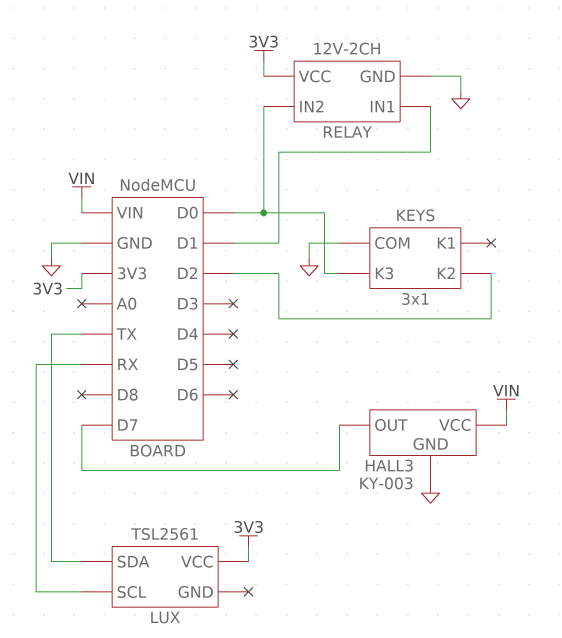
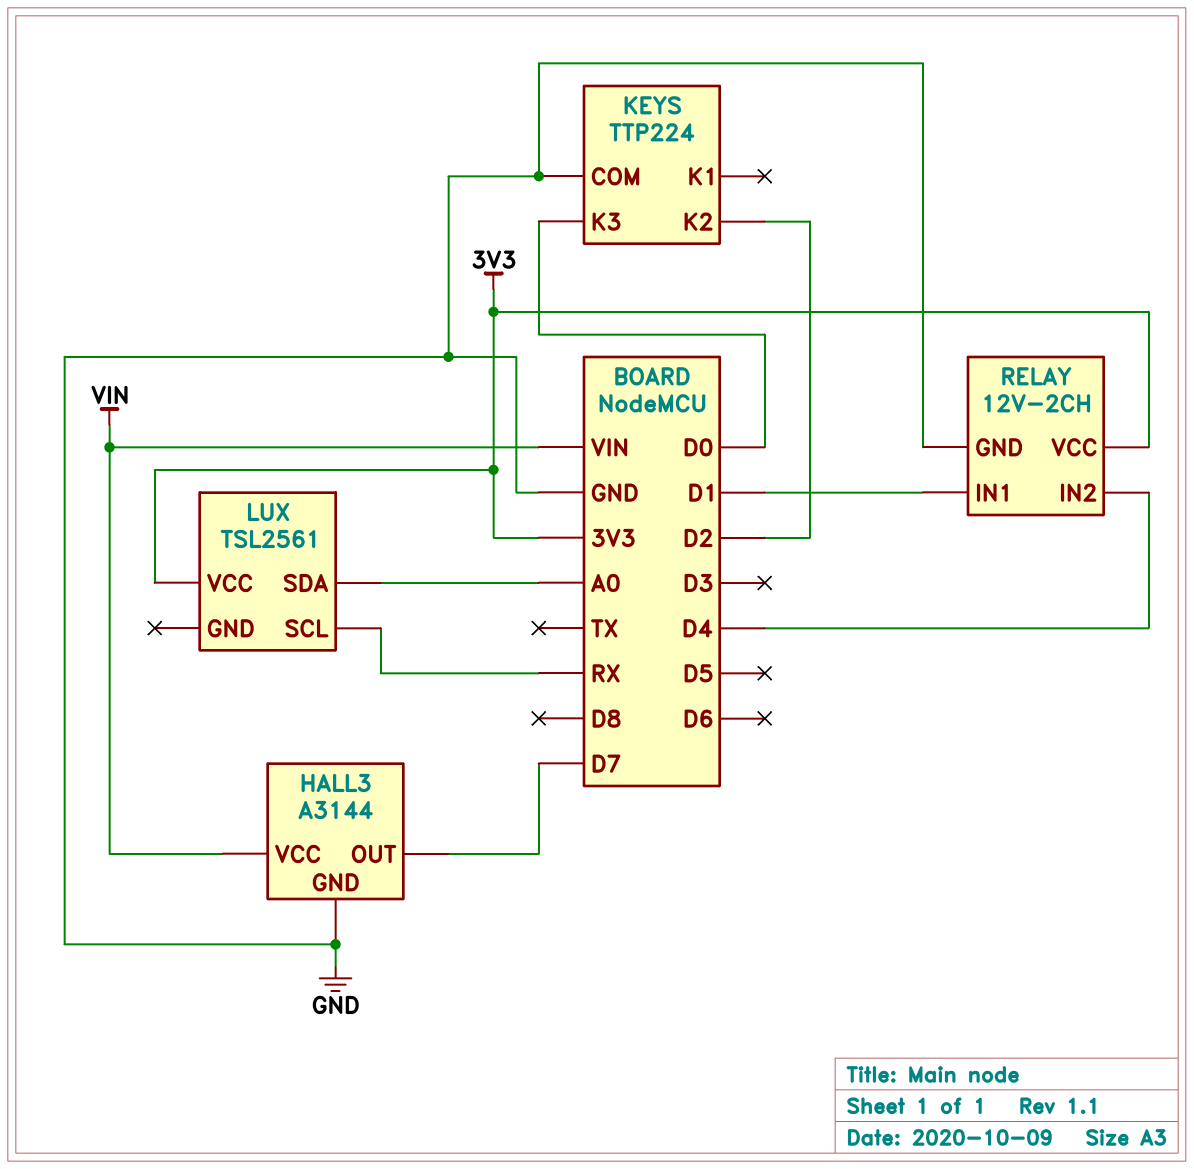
HALL3: KY-003 -> A3144
KEYS: 3x1 -> TTP224
LUX pin SDA: TX -> A0
RELAY pin IN2: D0 -> D4

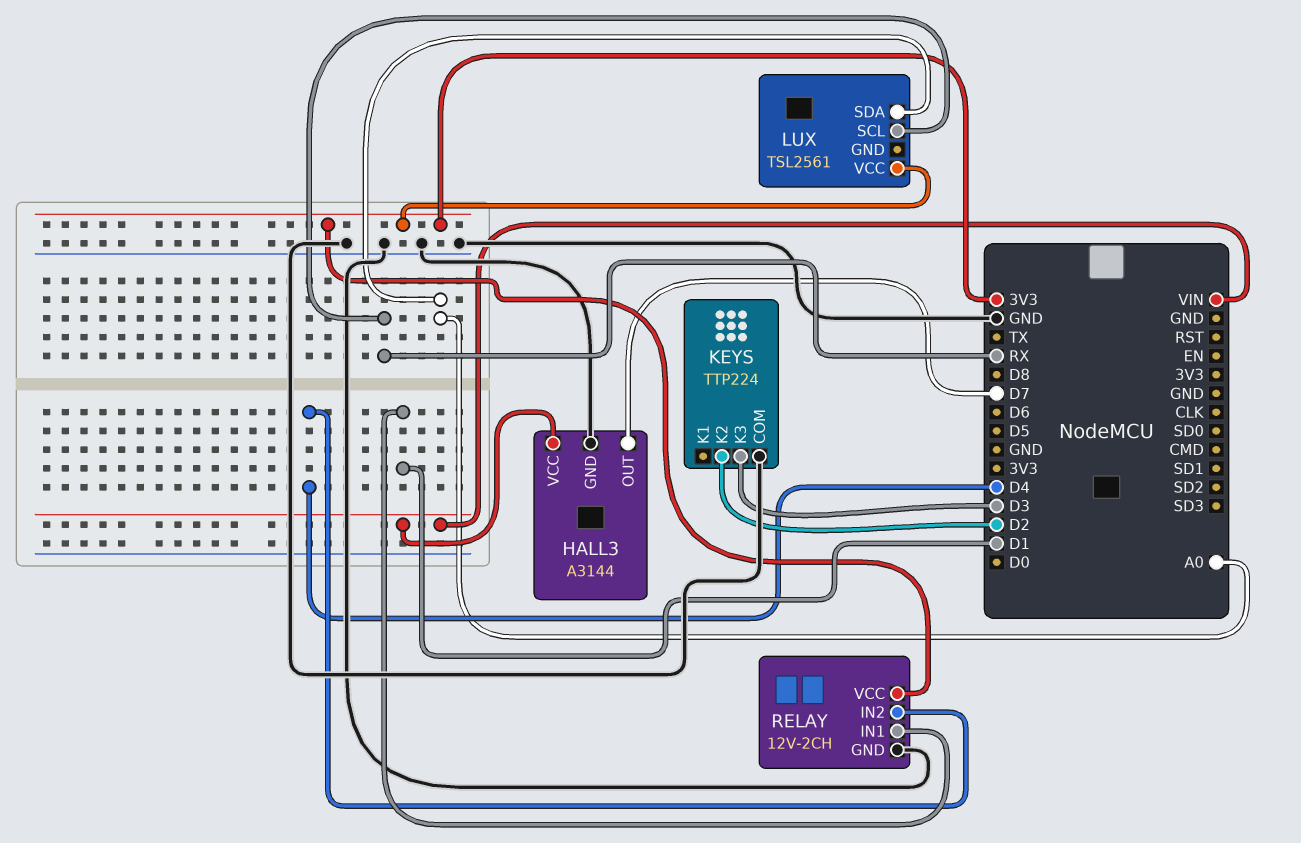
KEYS pin K3: D0 -> D3

